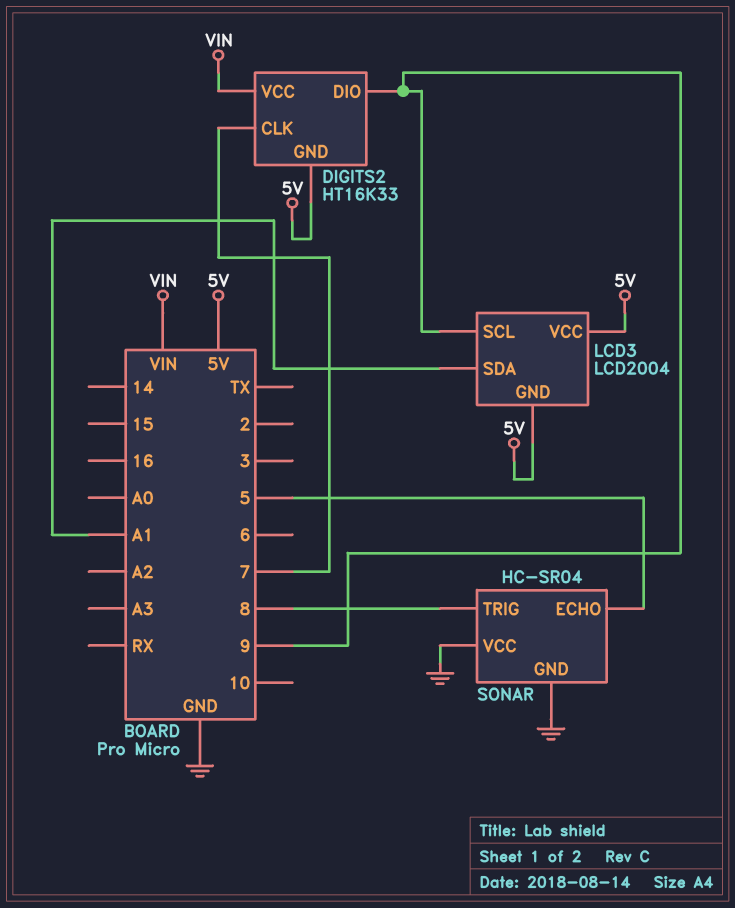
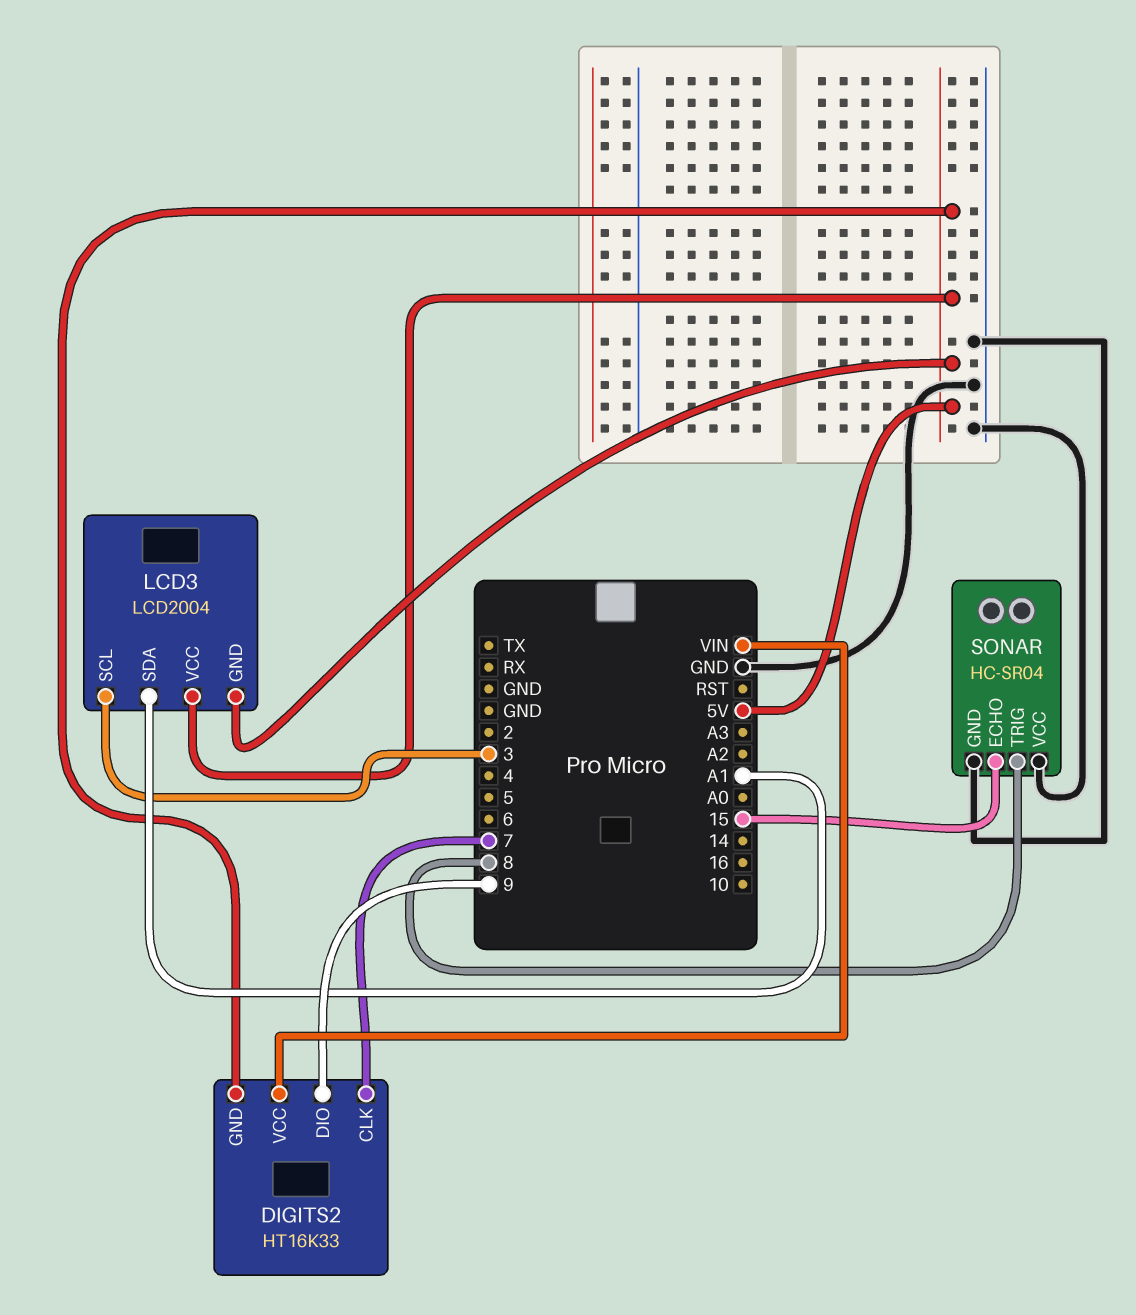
LCD3 pin SCL: 9 -> 3
SONAR pin ECHO: 5 -> 15

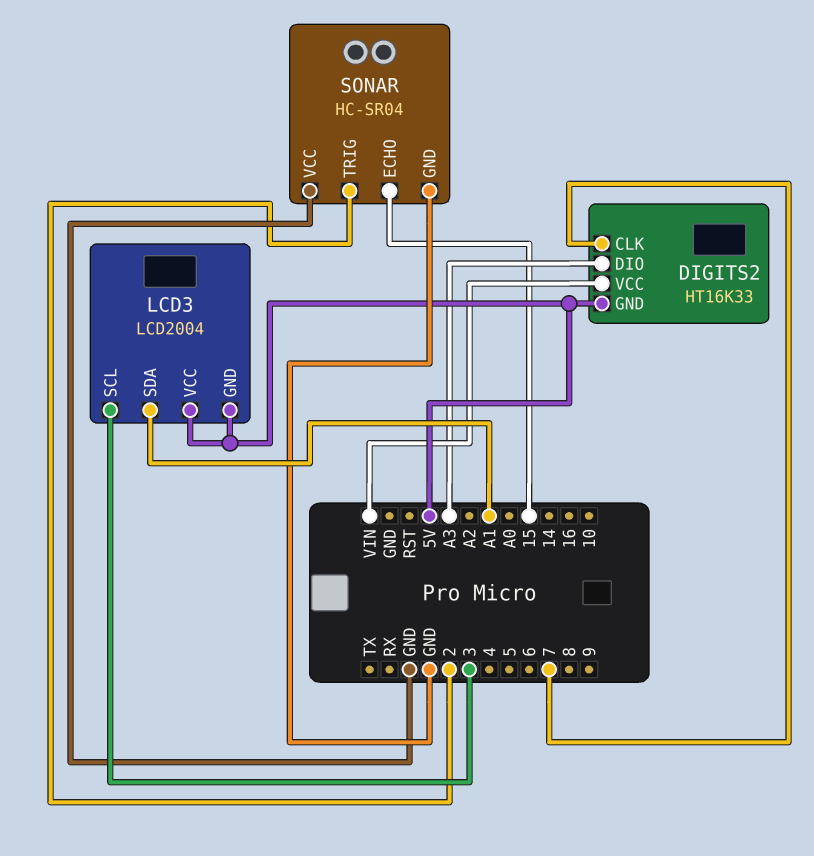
DIGITS2 pin DIO: 9 -> A3
SONAR pin TRIG: 8 -> 2

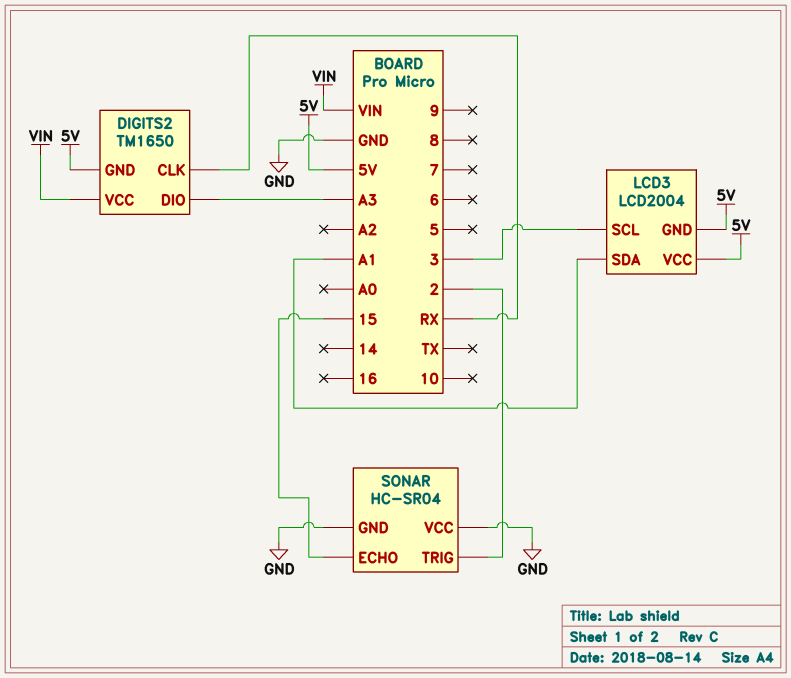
DIGITS2: HT16K33 -> TM1650
DIGITS2 pin CLK: 7 -> RX

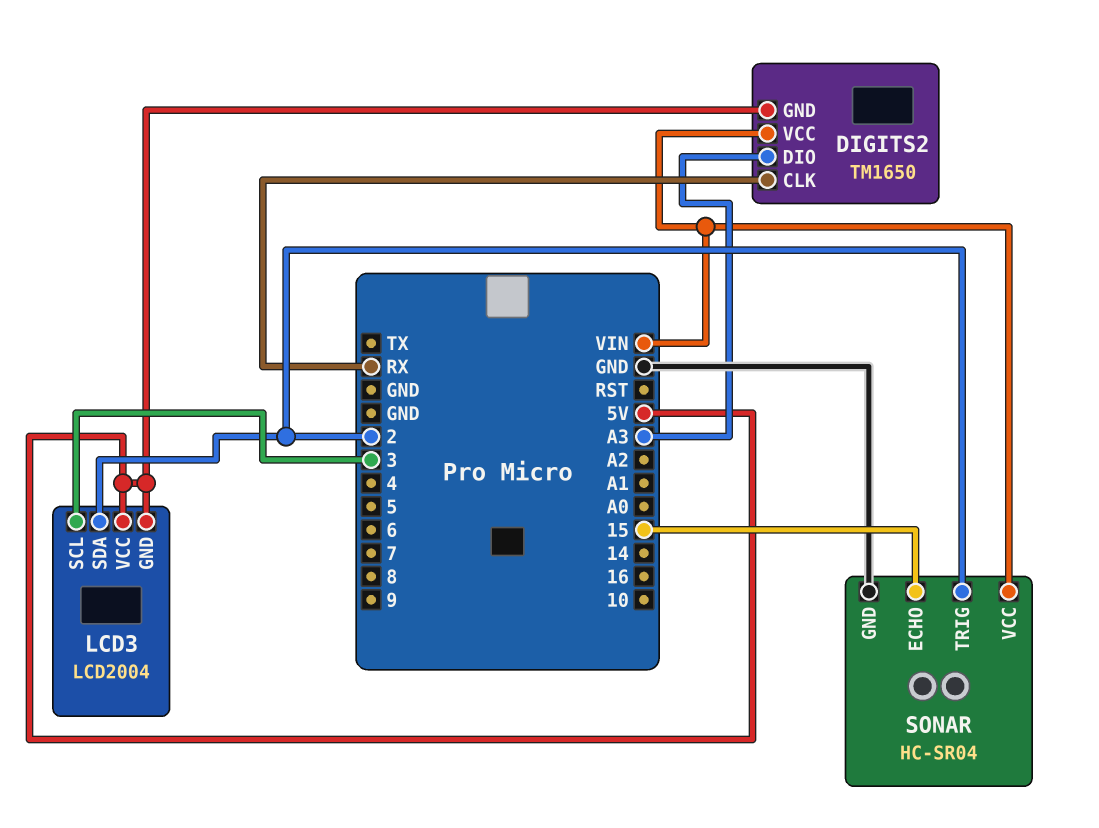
LCD3 pin SDA: A1 -> 2
SONAR pin VCC: GND -> VIN

